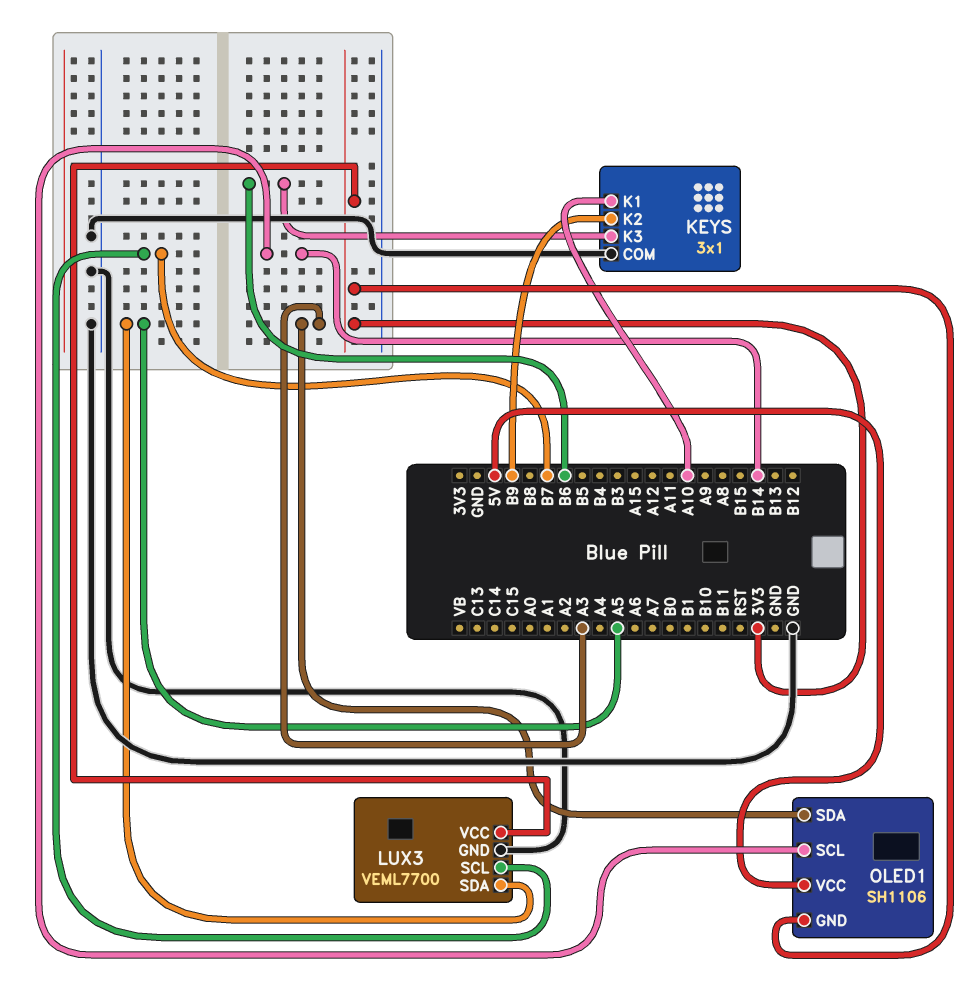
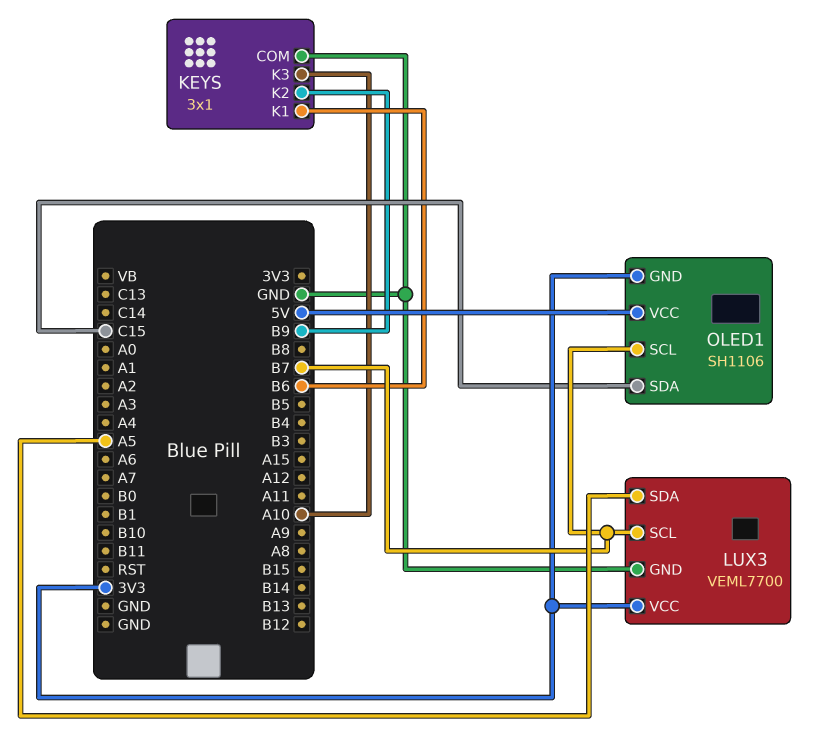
KEYS pin K1: A10 -> B6
KEYS pin K3: B6 -> A10
OLED1 pin SCL: B14 -> B7
OLED1 pin SDA: A3 -> C15

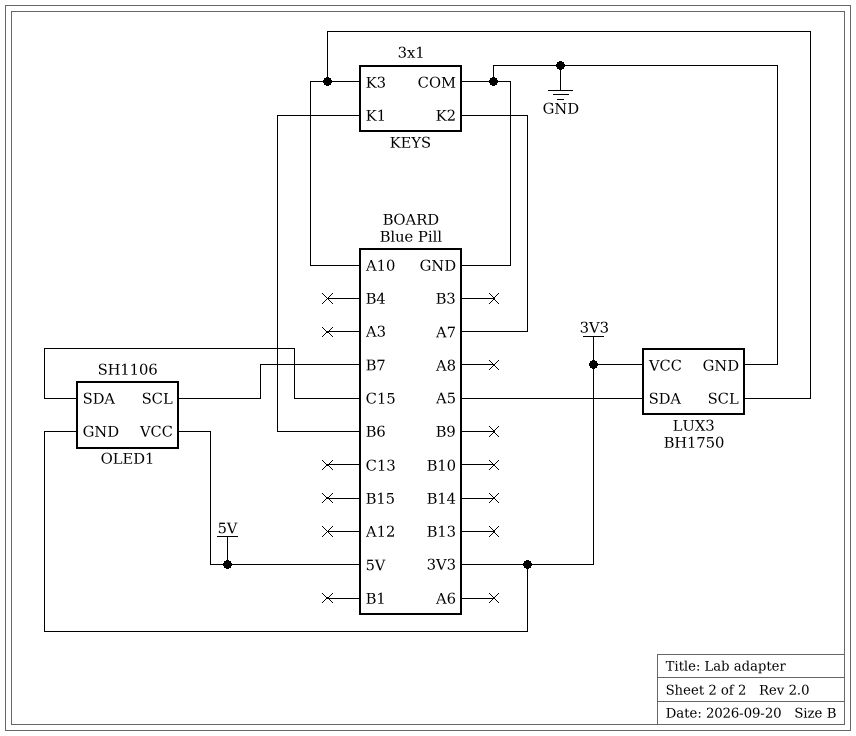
KEYS pin K2: B9 -> A7
LUX3: VEML7700 -> BH1750
LUX3 pin SCL: B7 -> A10

